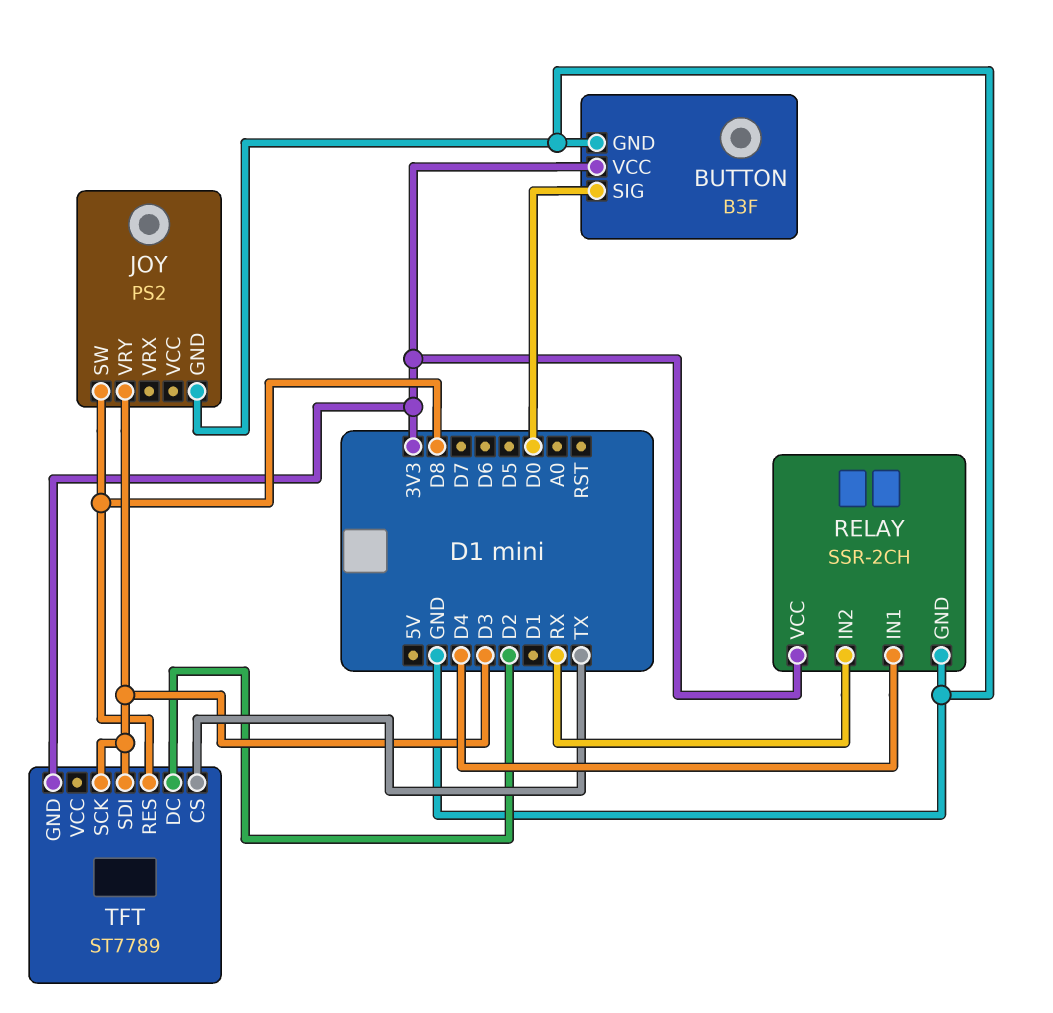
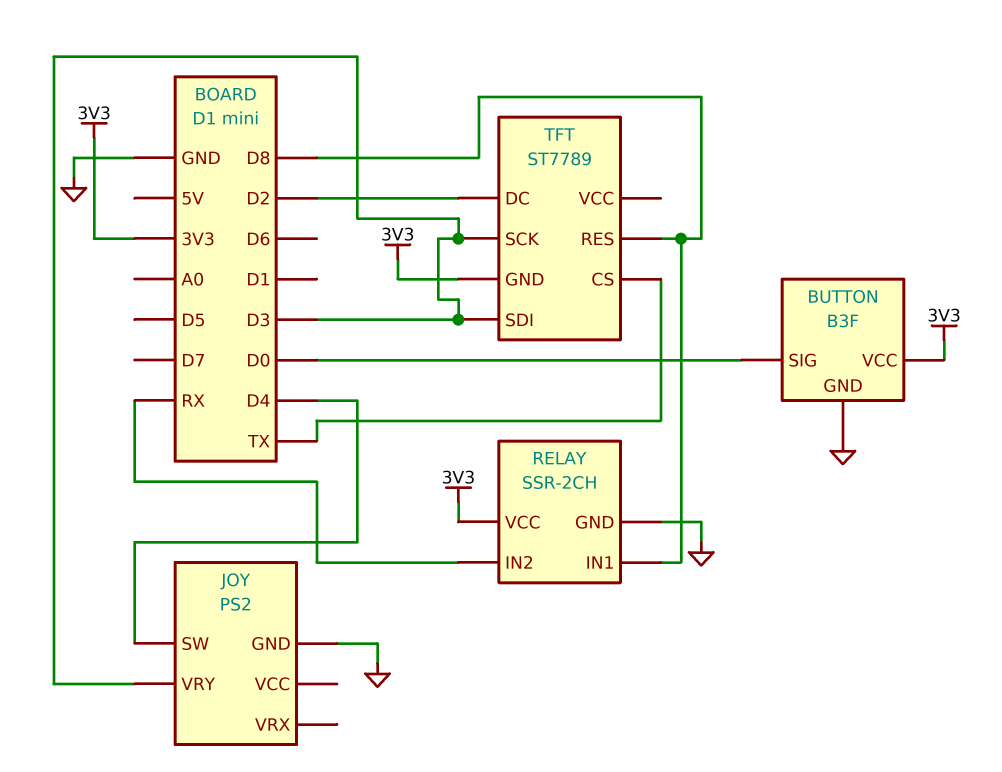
JOY pin SW: D8 -> D4
RELAY pin IN1: D4 -> D8

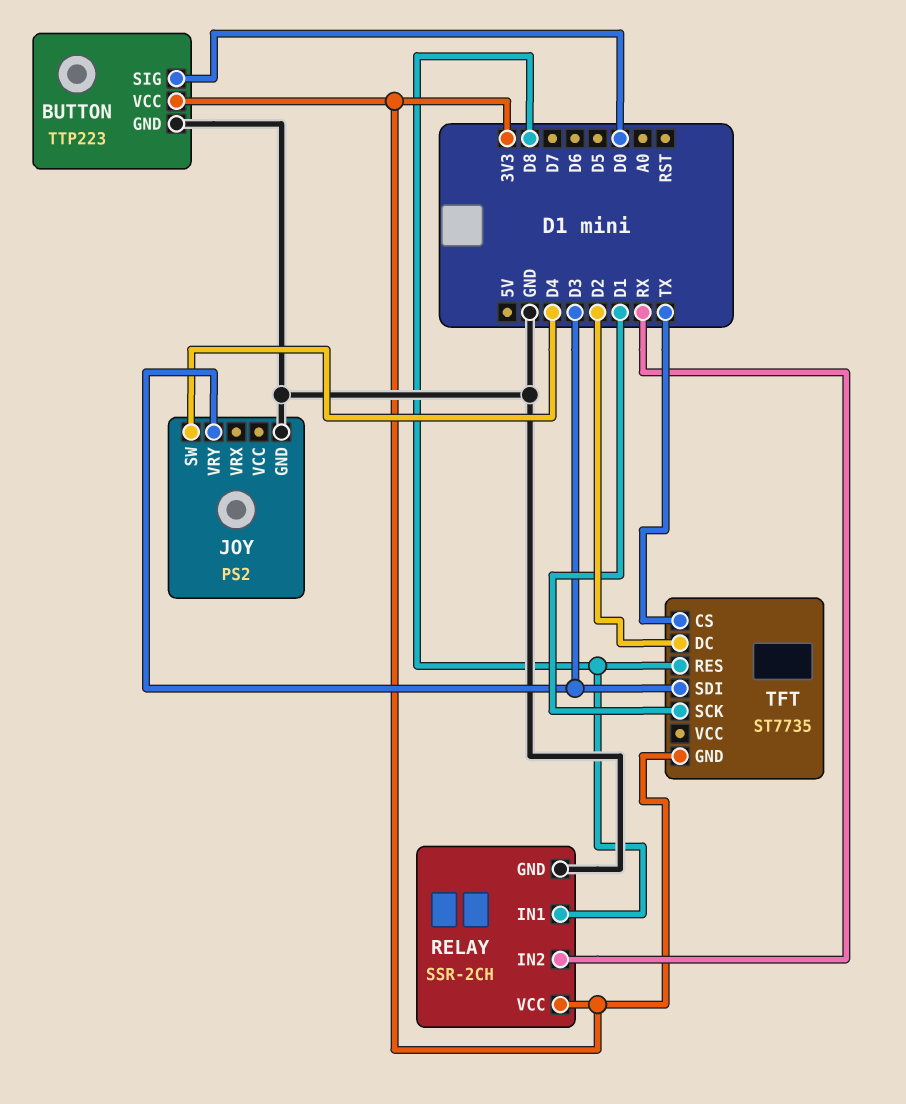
BUTTON: B3F -> TTP223
TFT: ST7789 -> ST7735
TFT pin SCK: D3 -> D1

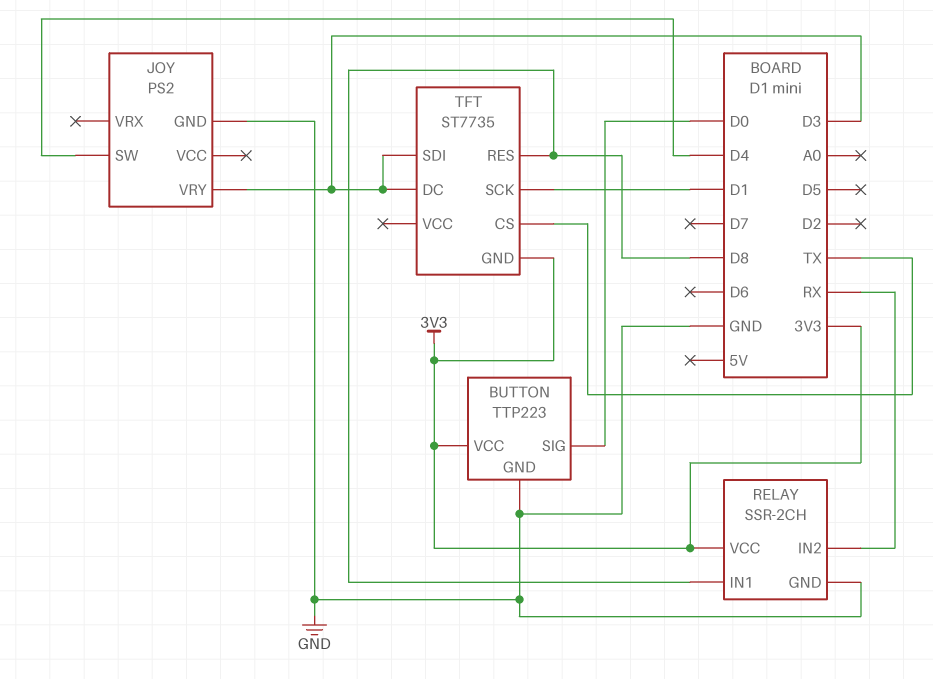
TFT pin DC: D2 -> D3

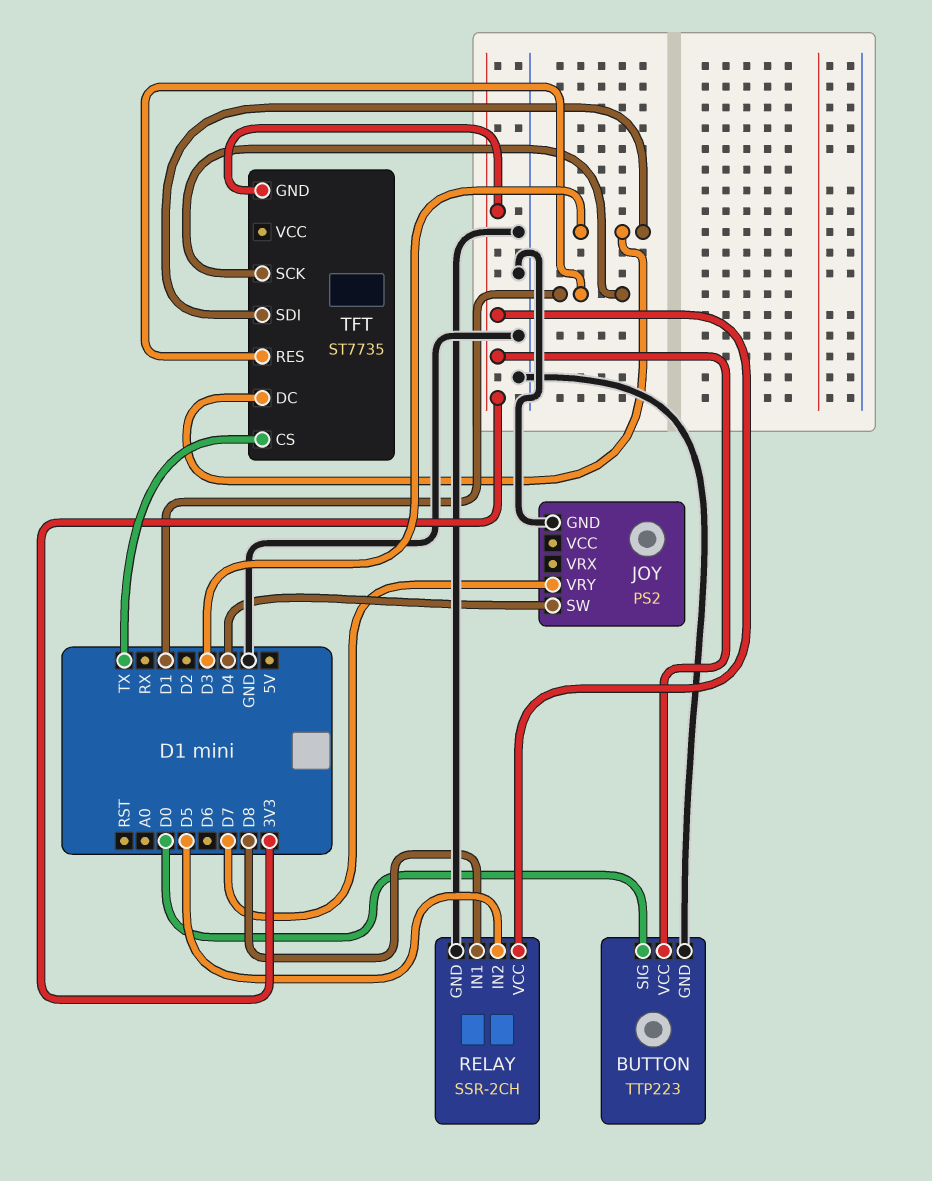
JOY pin VRY: D3 -> D7
RELAY pin IN2: RX -> D5
TFT pin RES: D8 -> D1

